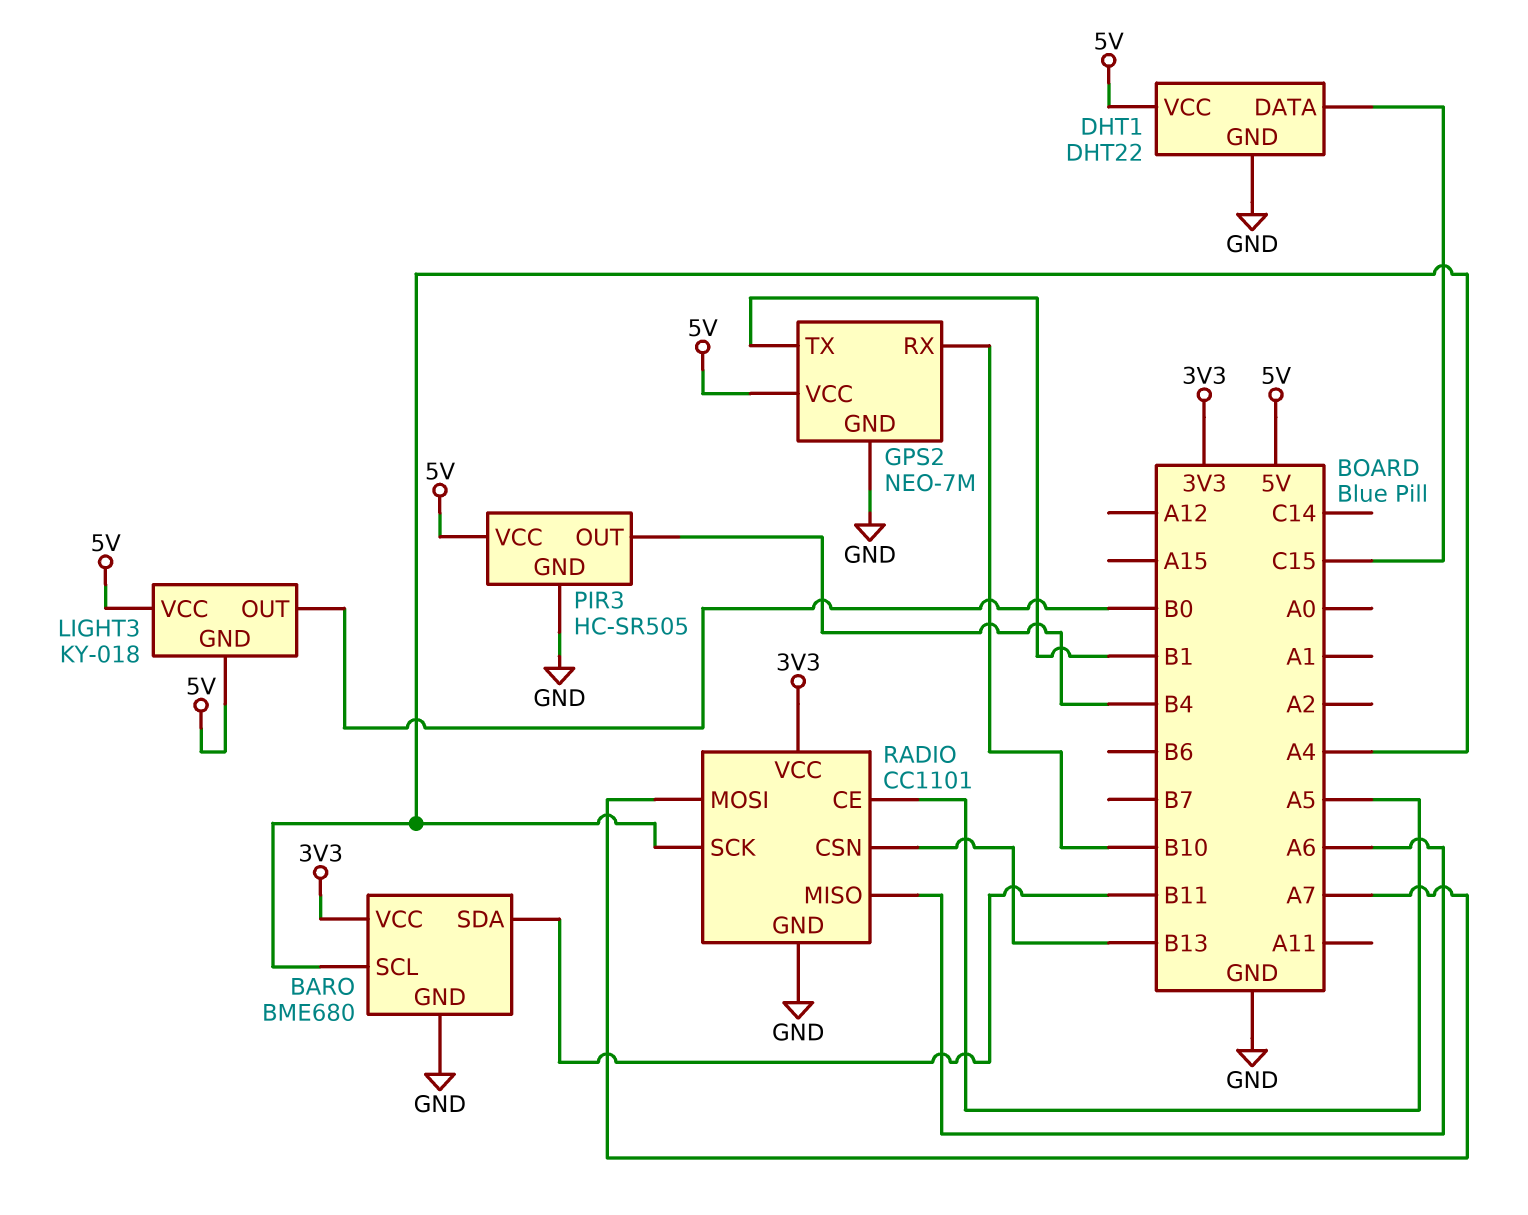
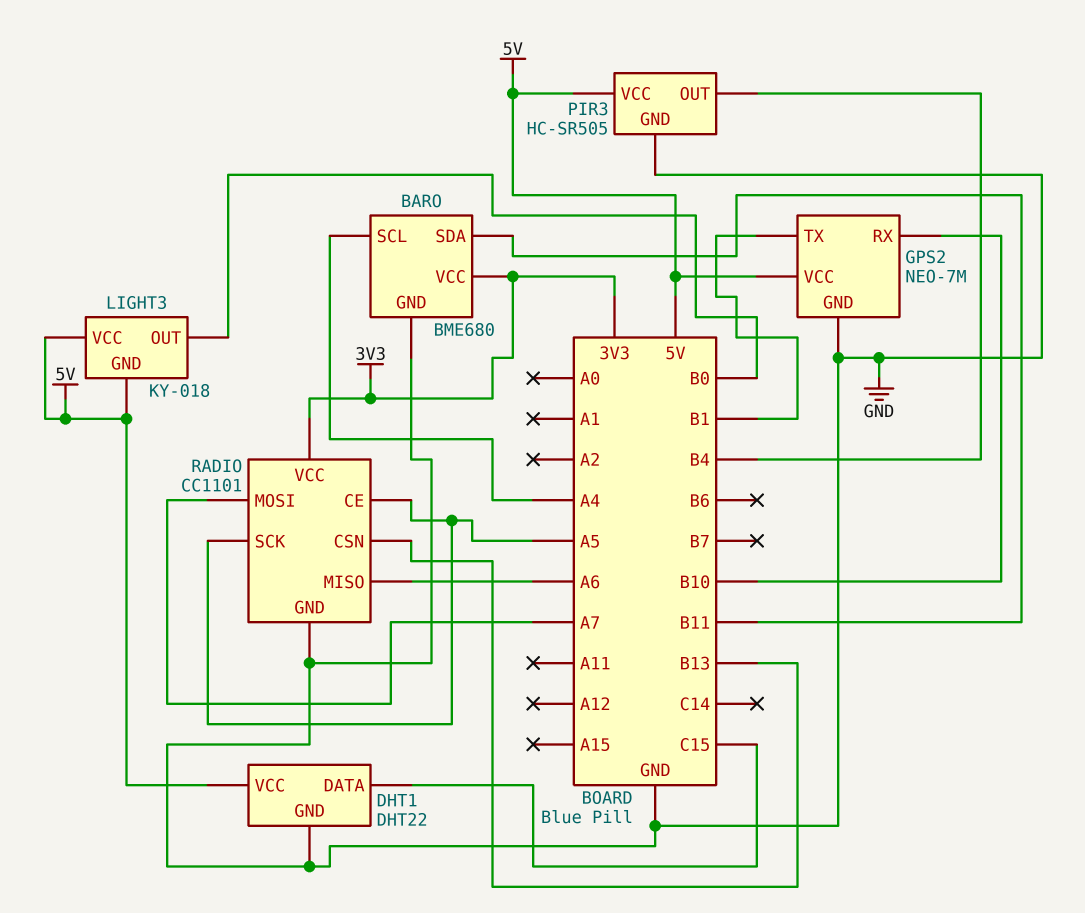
RADIO pin SCK: A4 -> A5

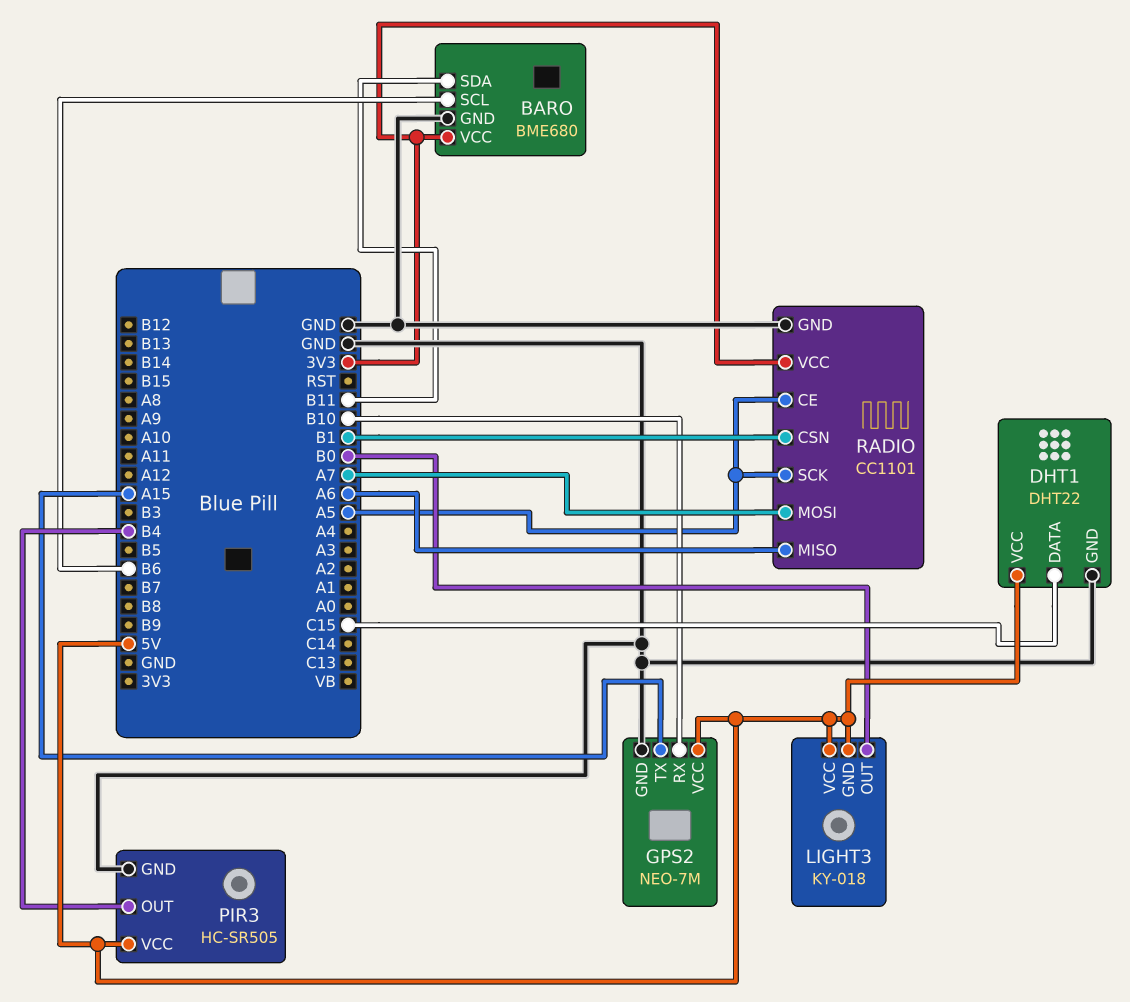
BARO pin SCL: A4 -> B6
GPS2 pin TX: B1 -> A15
RADIO pin CSN: B13 -> B1

